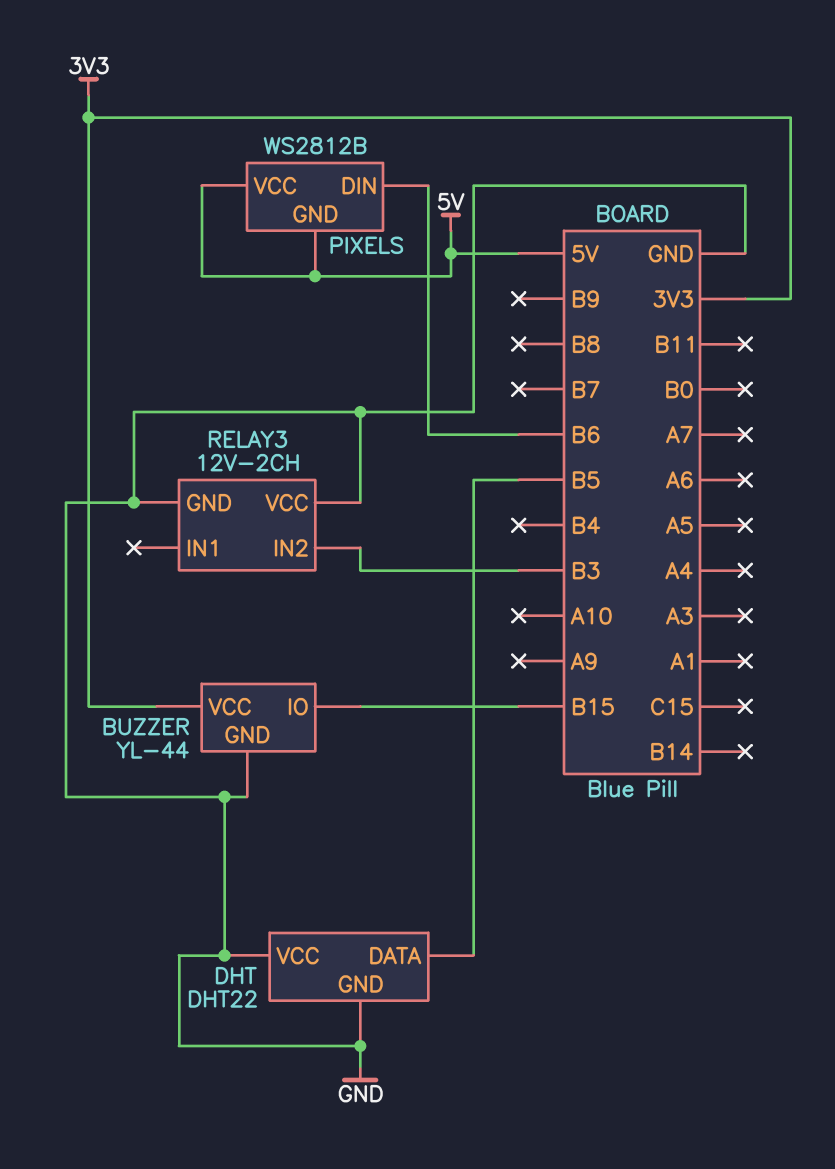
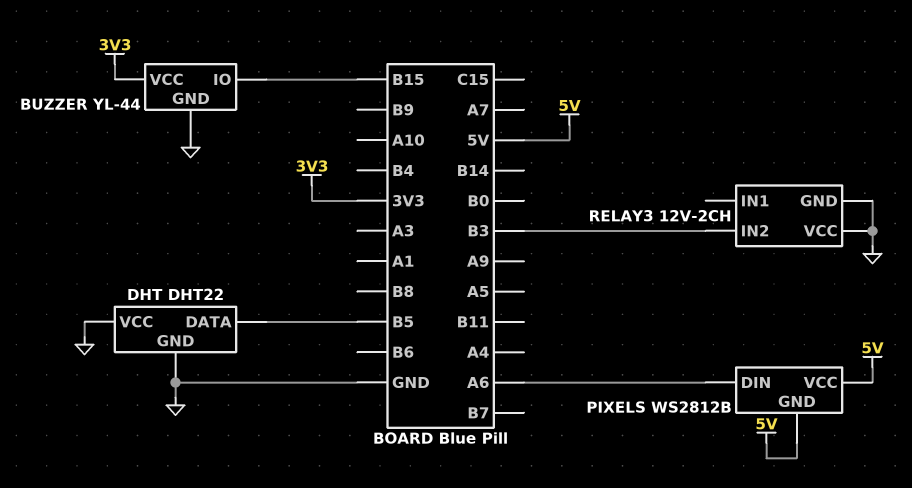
PIXELS pin DIN: B6 -> A6

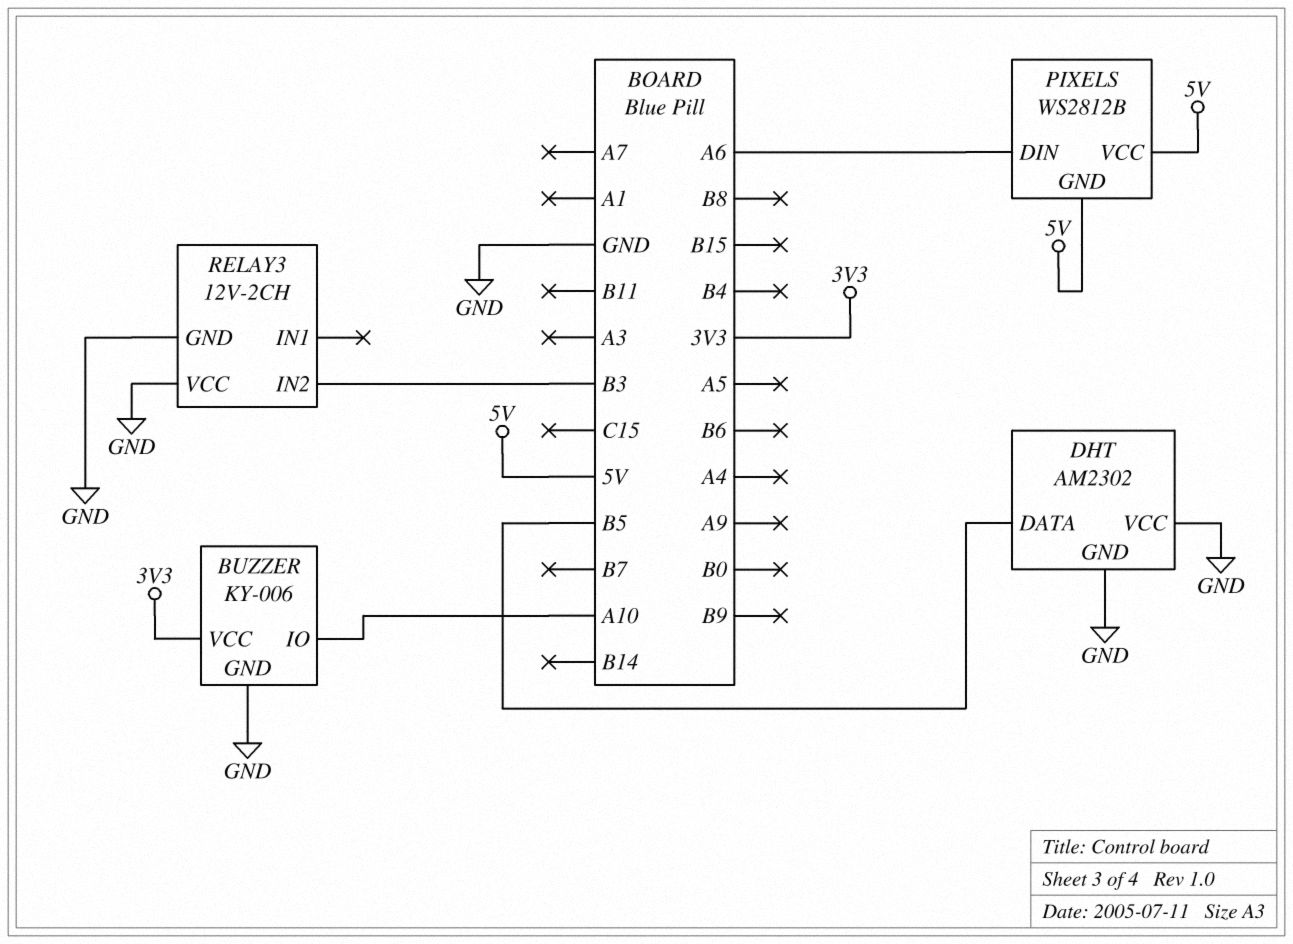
BUZZER: YL-44 -> KY-006
BUZZER pin IO: B15 -> A10
DHT: DHT22 -> AM2302

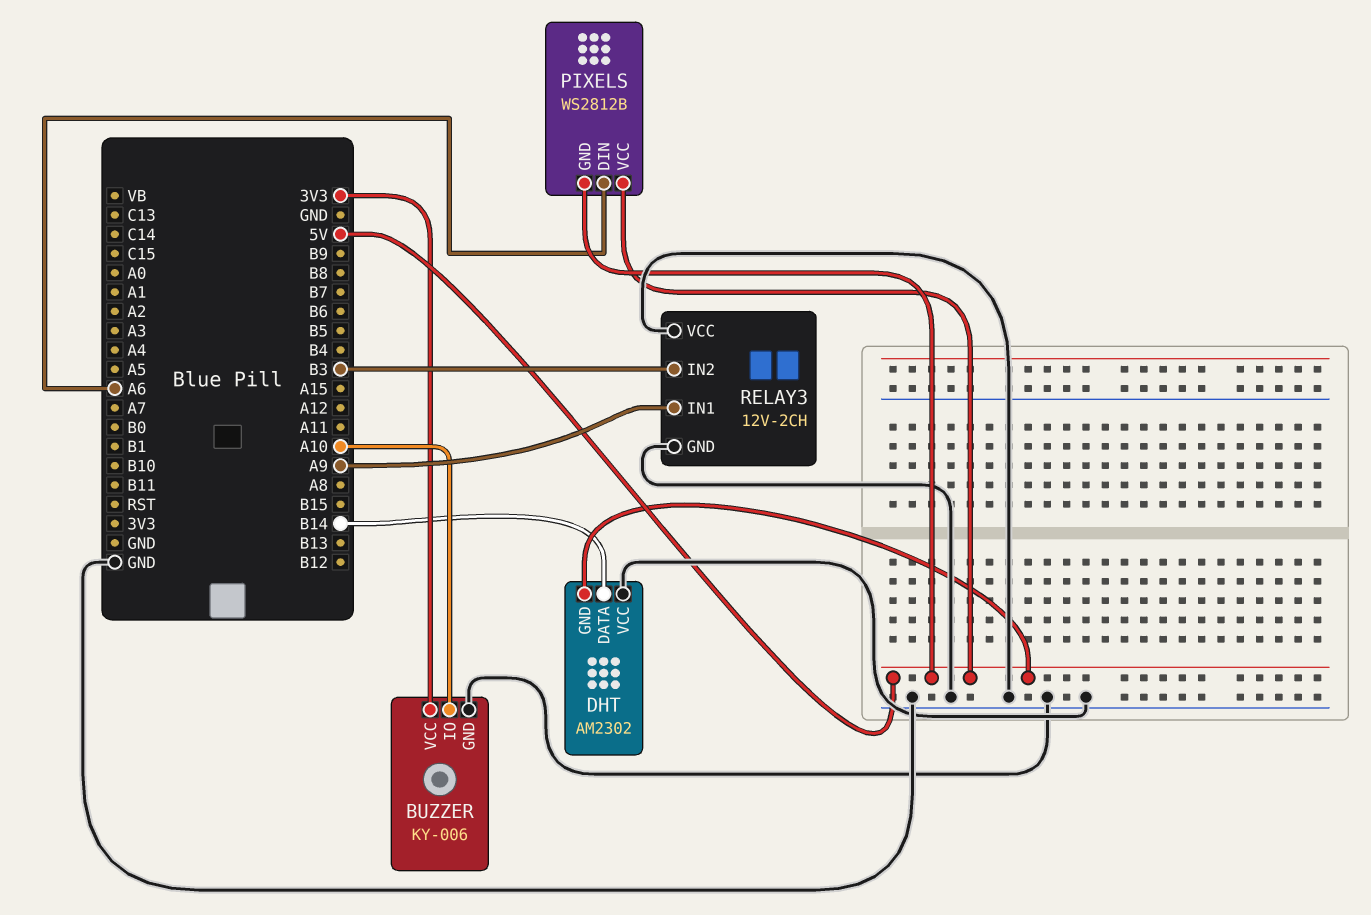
DHT pin DATA: B5 -> B14
DHT pin GND: GND -> 5V
RELAY3 pin IN1: none -> A9

